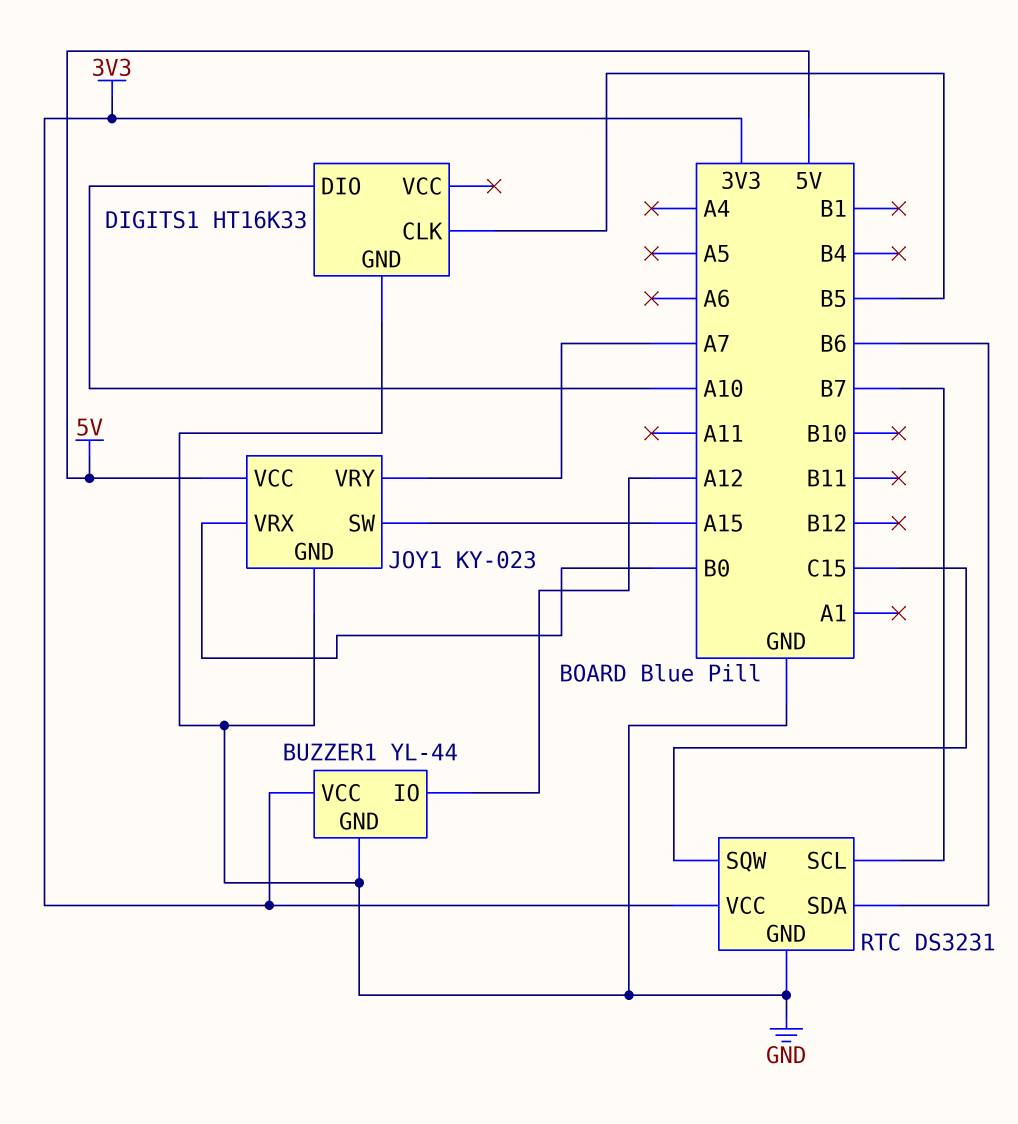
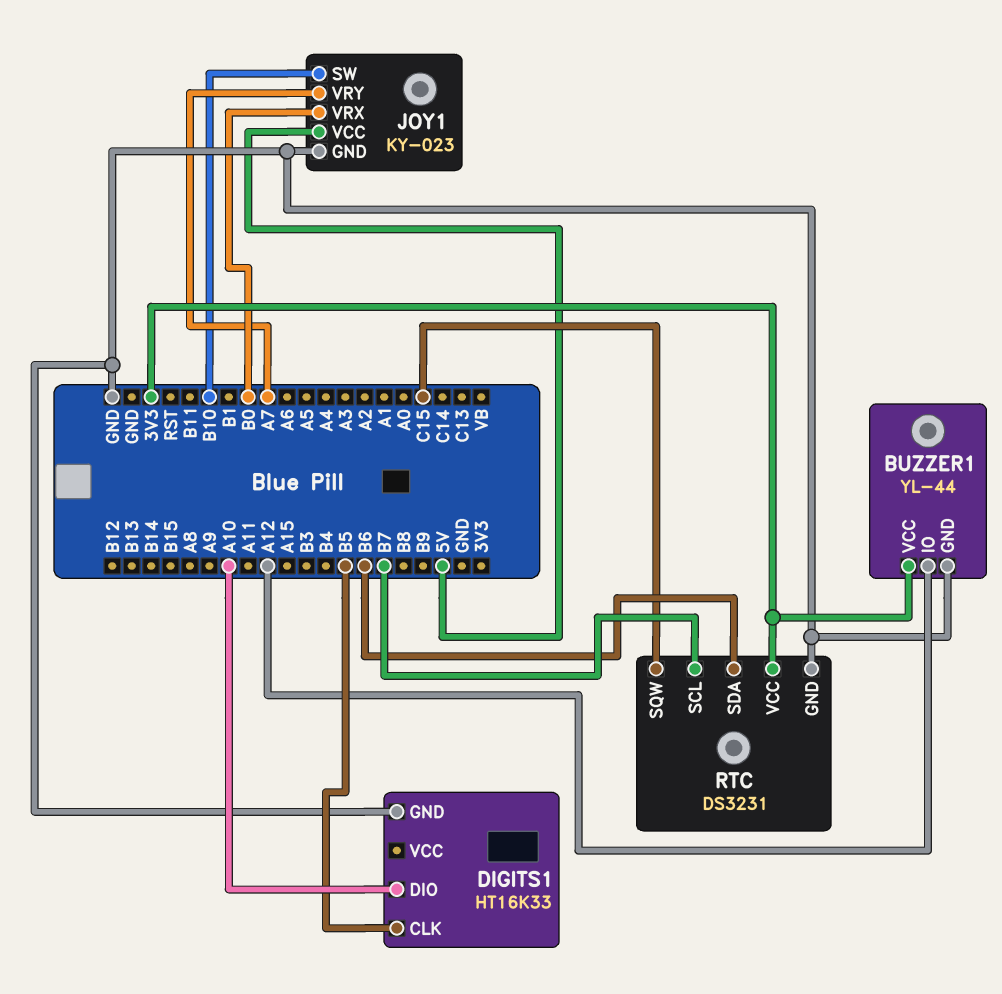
JOY1 pin SW: A15 -> B10

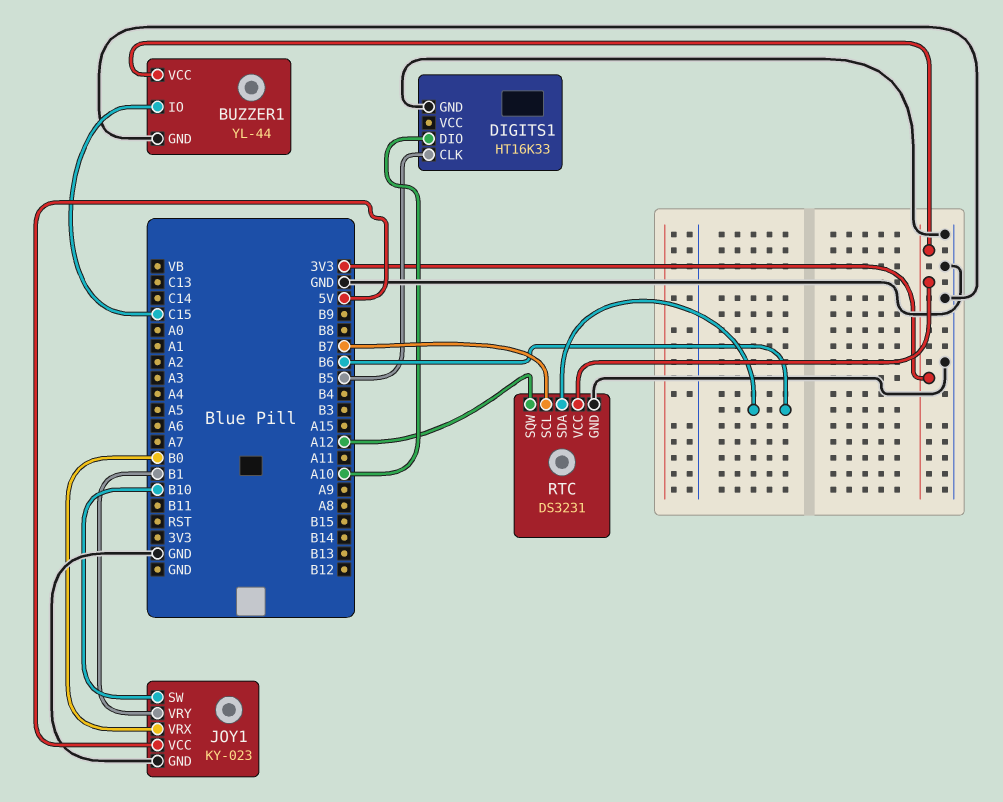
BUZZER1 pin IO: A12 -> C15
JOY1 pin VRY: A7 -> B1
RTC pin SQW: C15 -> A12

